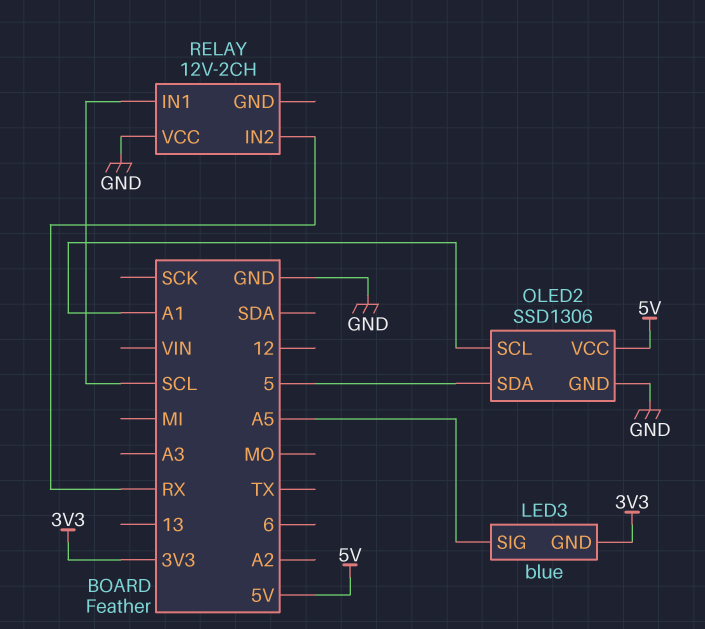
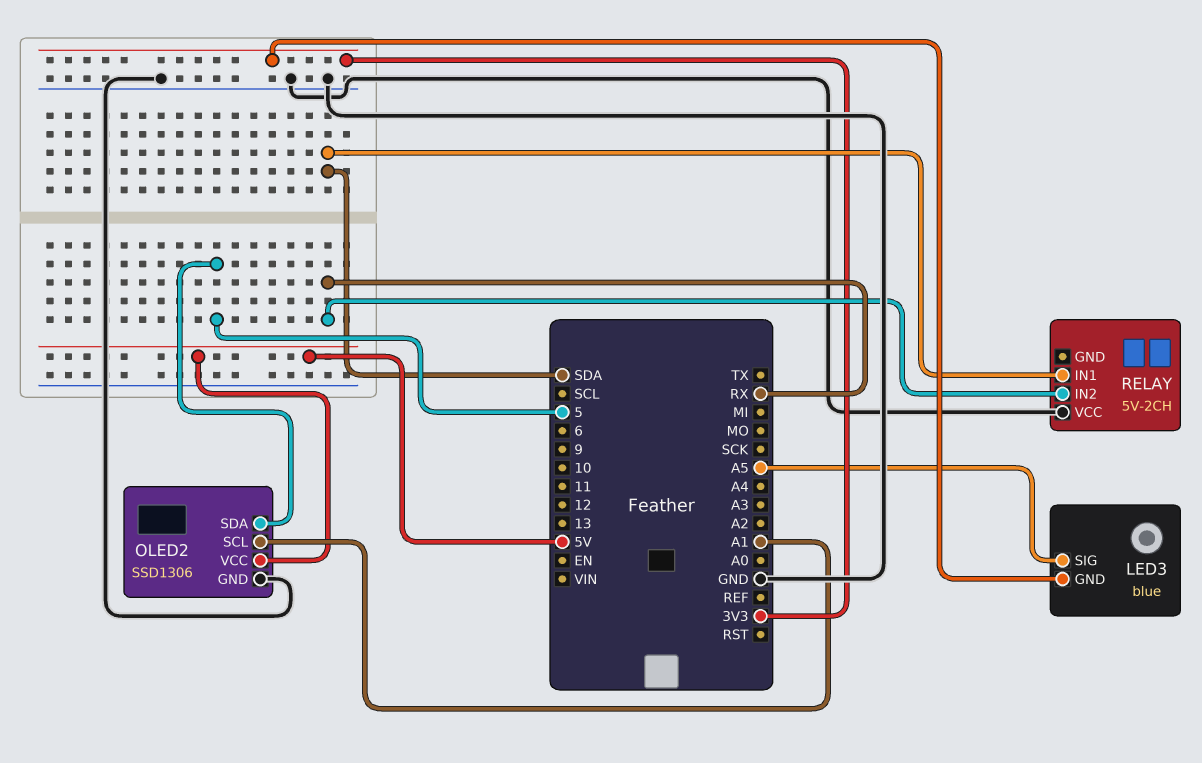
RELAY: 12V-2CH -> 5V-2CH
RELAY pin IN1: SCL -> SDA

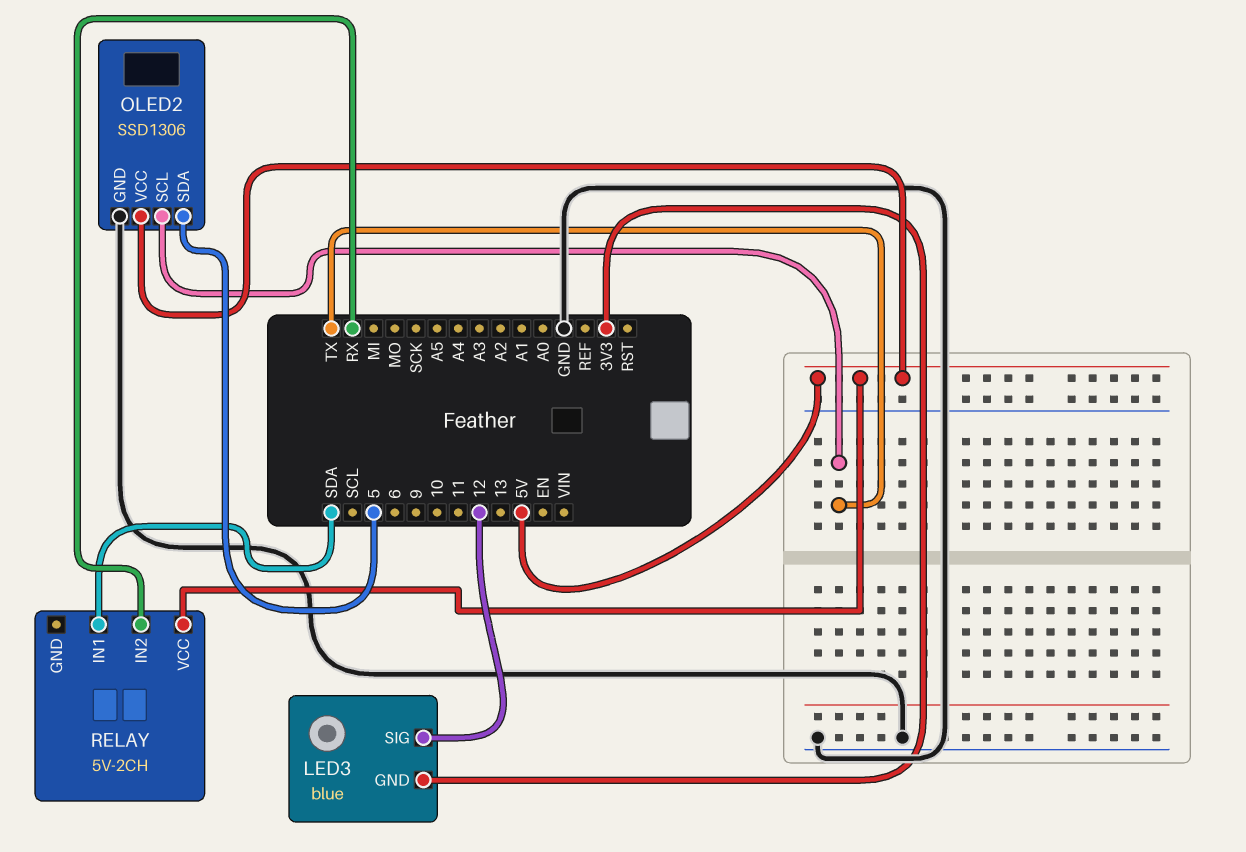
LED3 pin SIG: A5 -> 12
OLED2 pin SCL: A1 -> TX
RELAY pin VCC: GND -> 5V

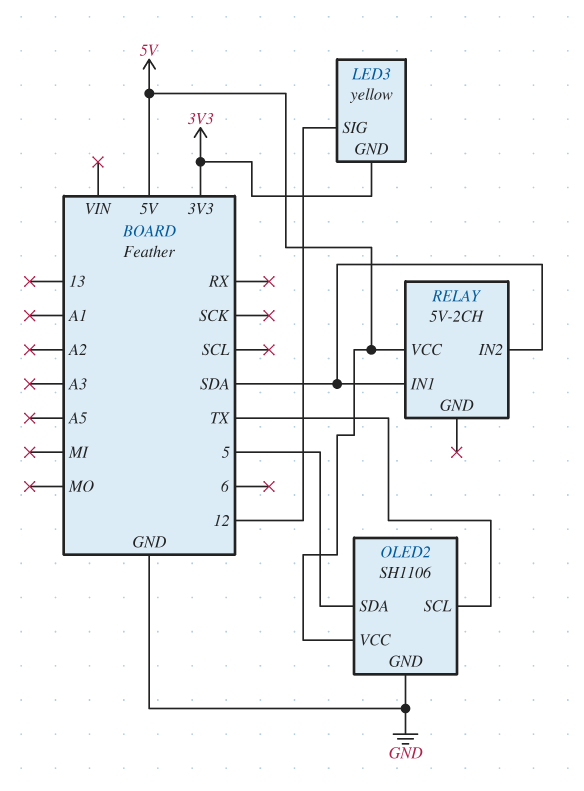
LED3: blue -> yellow
OLED2: SSD1306 -> SH1106
RELAY pin IN2: RX -> SDA

